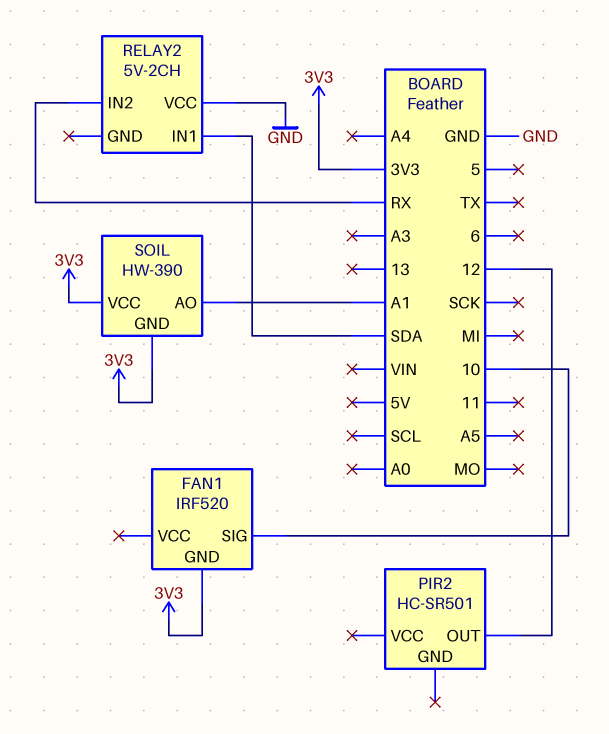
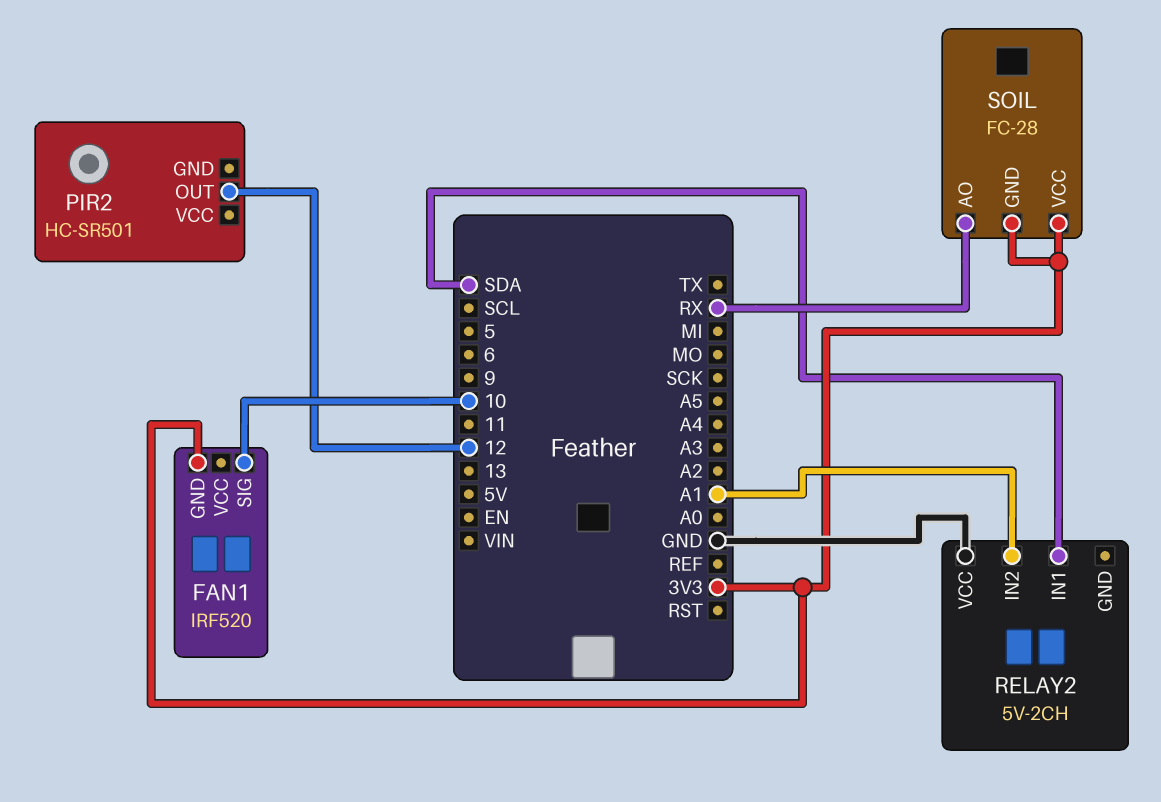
RELAY2 pin IN2: RX -> A1
SOIL: HW-390 -> FC-28
SOIL pin AO: A1 -> RX

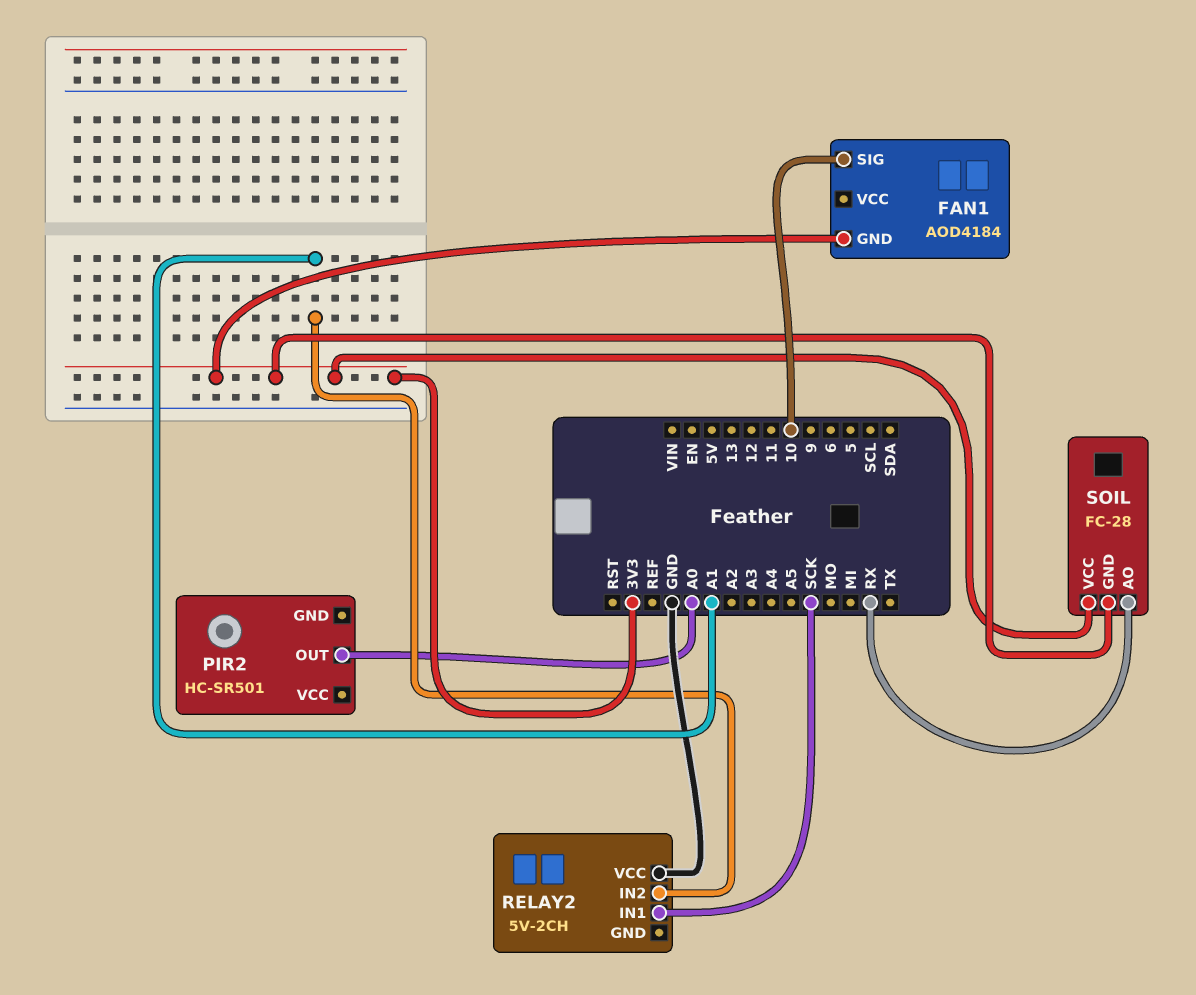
FAN1: IRF520 -> AOD4184
PIR2 pin OUT: 12 -> A0
RELAY2 pin IN1: SDA -> SCK

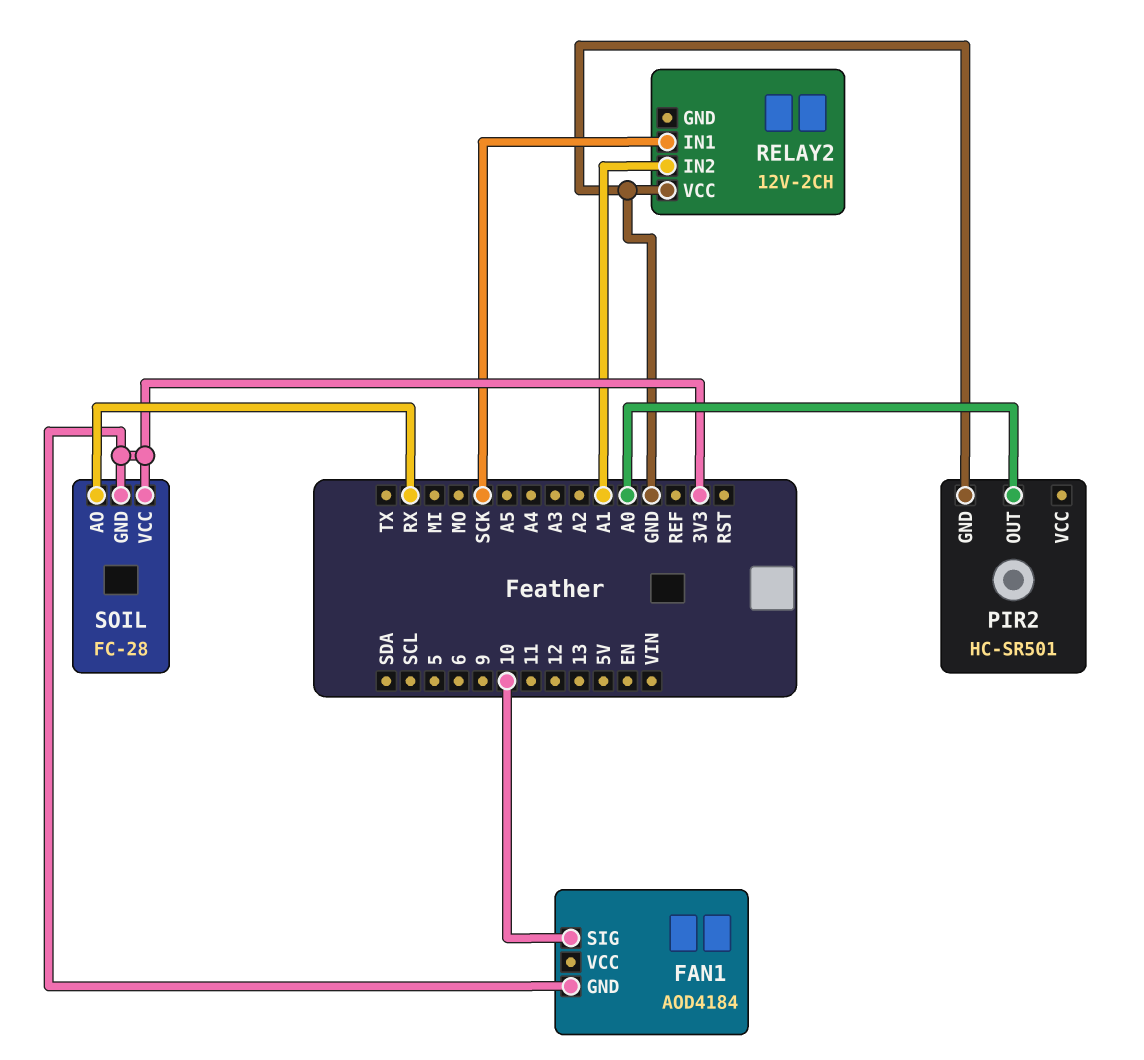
PIR2 pin GND: none -> GND
RELAY2: 5V-2CH -> 12V-2CH

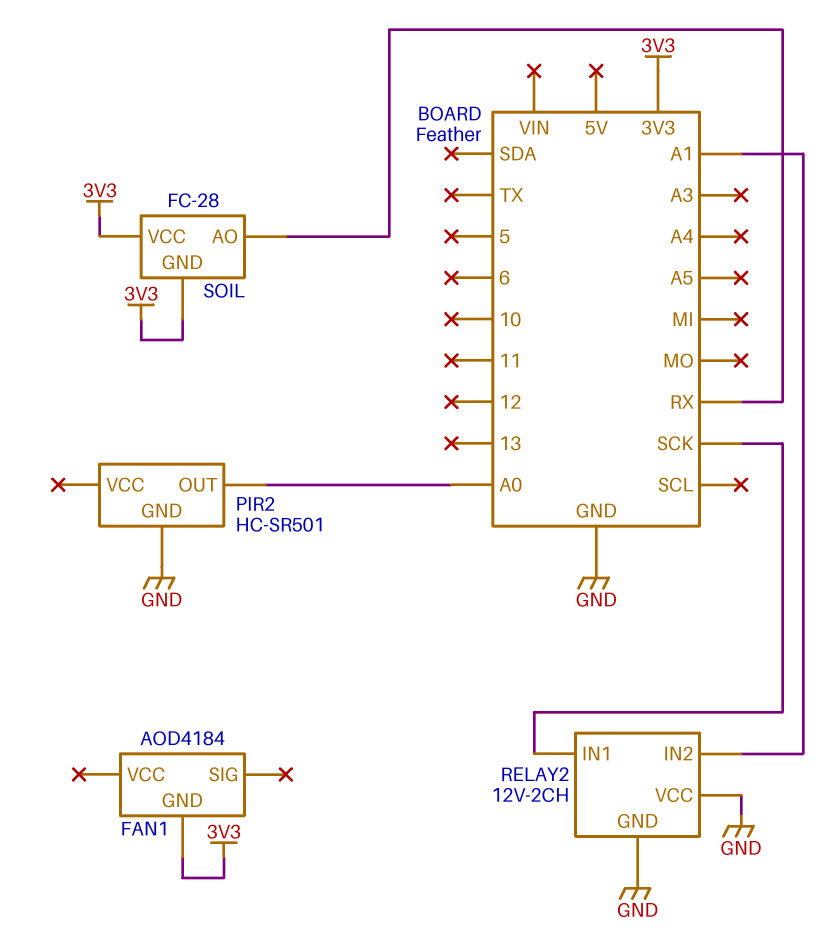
FAN1 pin SIG: 10 -> none
RELAY2 pin GND: none -> GND

